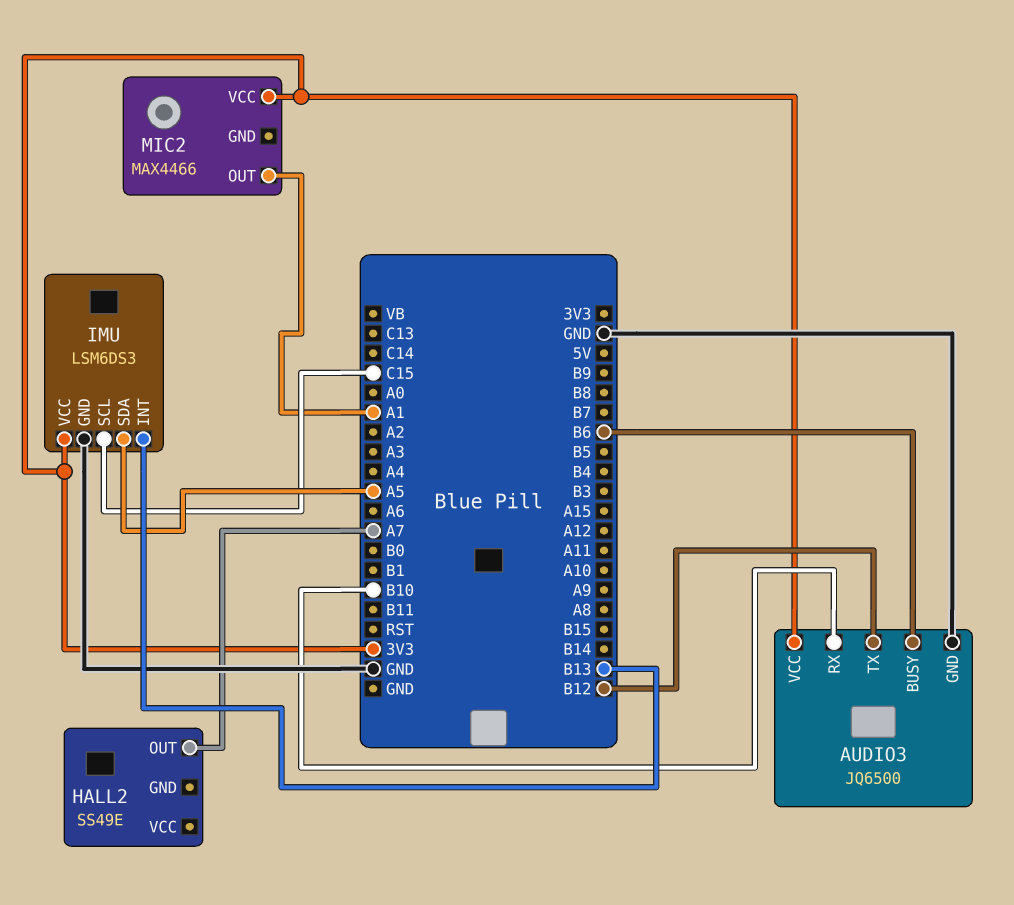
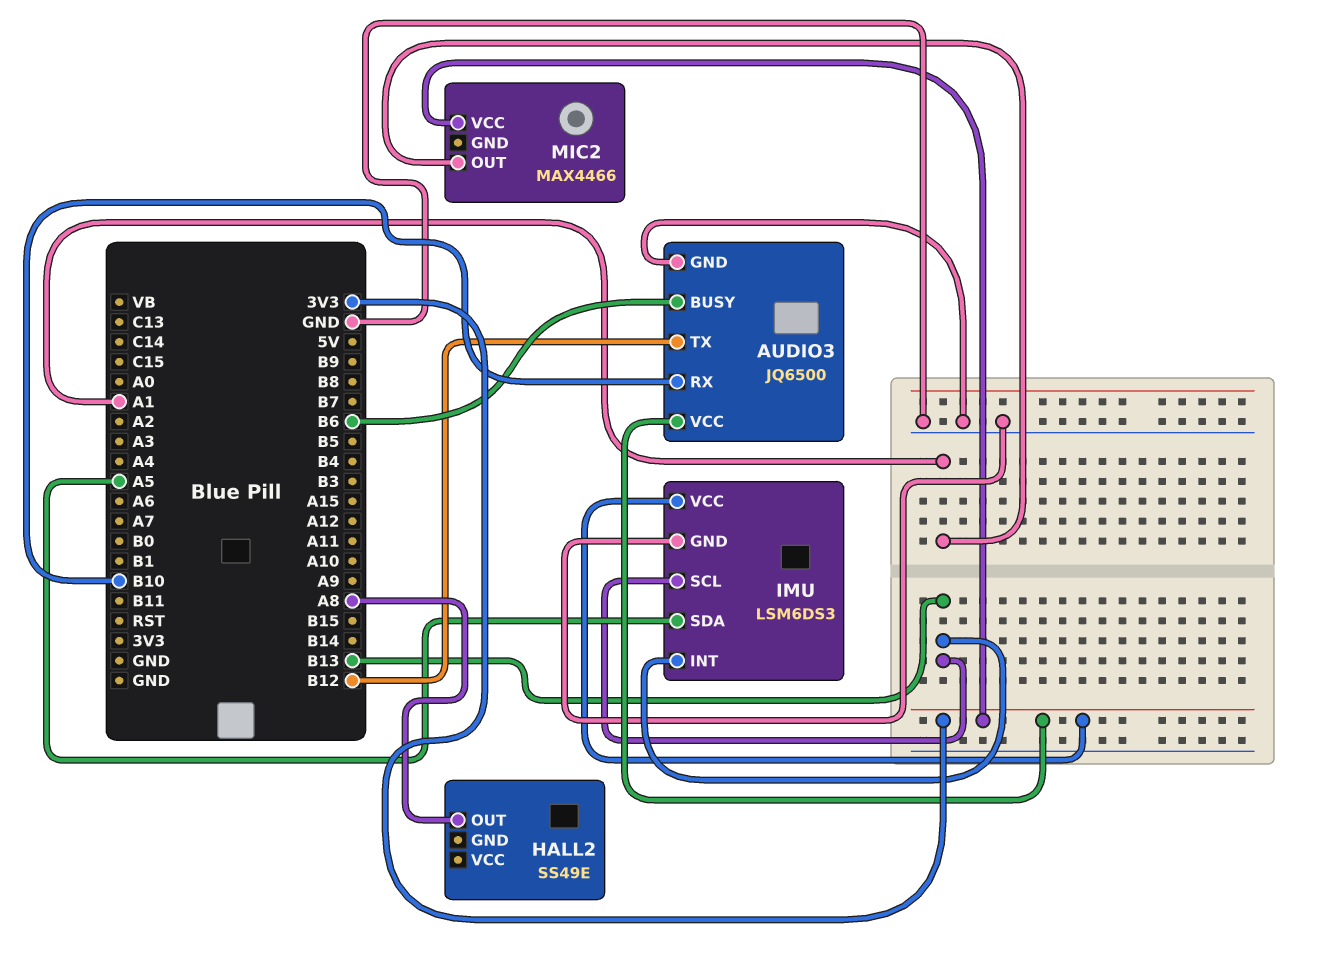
HALL2 pin OUT: A7 -> A8
IMU pin SCL: C15 -> B13

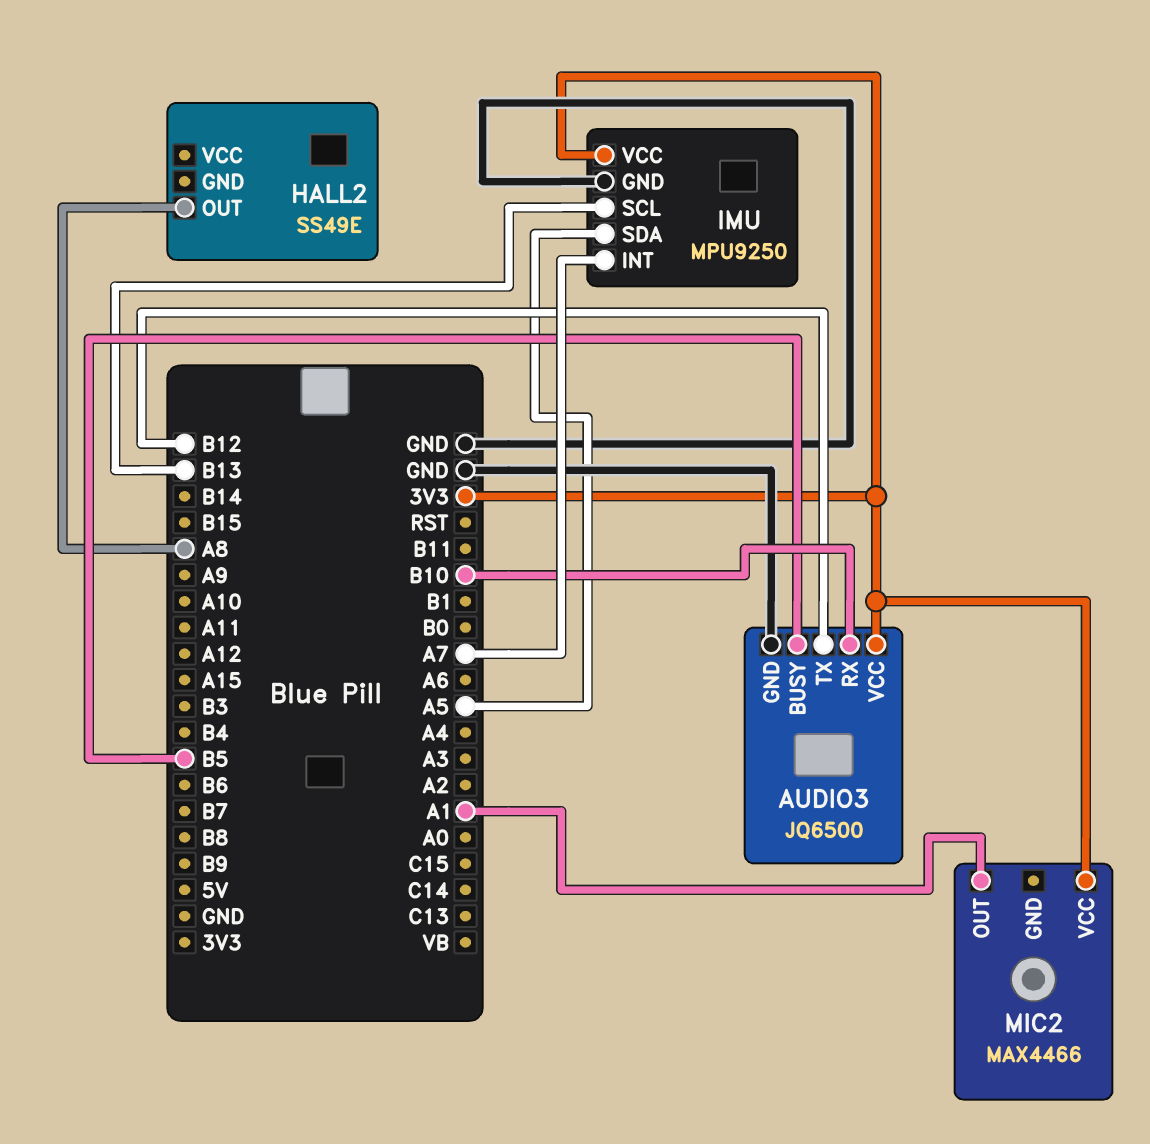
AUDIO3 pin BUSY: B6 -> B5
IMU: LSM6DS3 -> MPU9250
IMU pin INT: B13 -> A7

